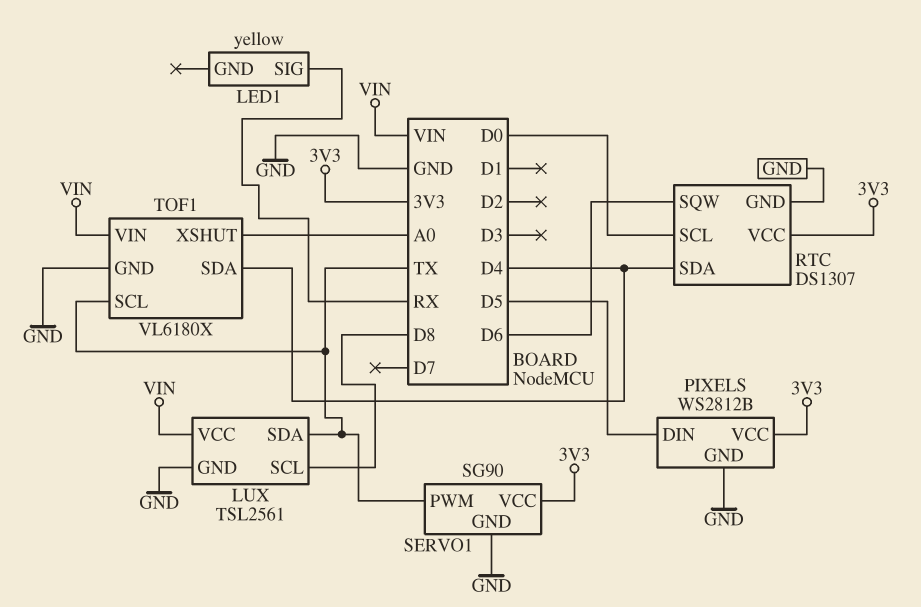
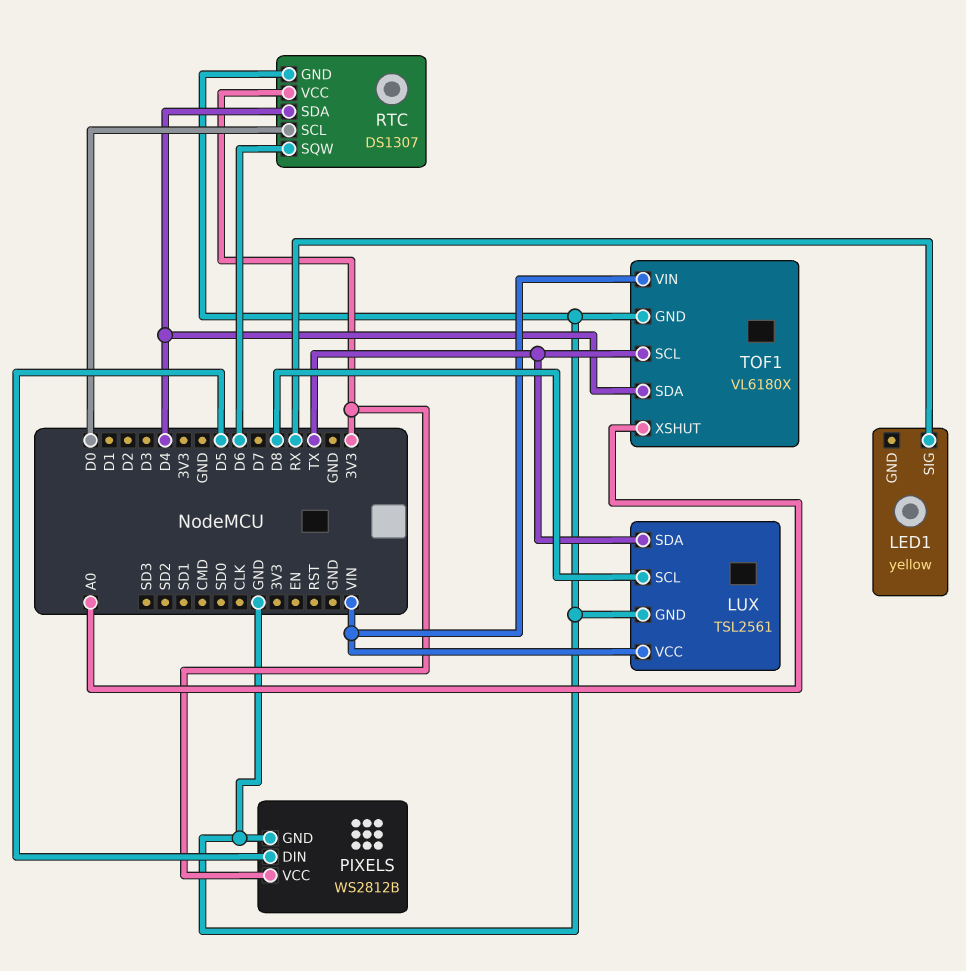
SERVO1: SG90 -> none
SERVO1 pin GND: GND -> none
SERVO1 pin PWM: TX -> none
SERVO1 pin VCC: 3V3 -> none

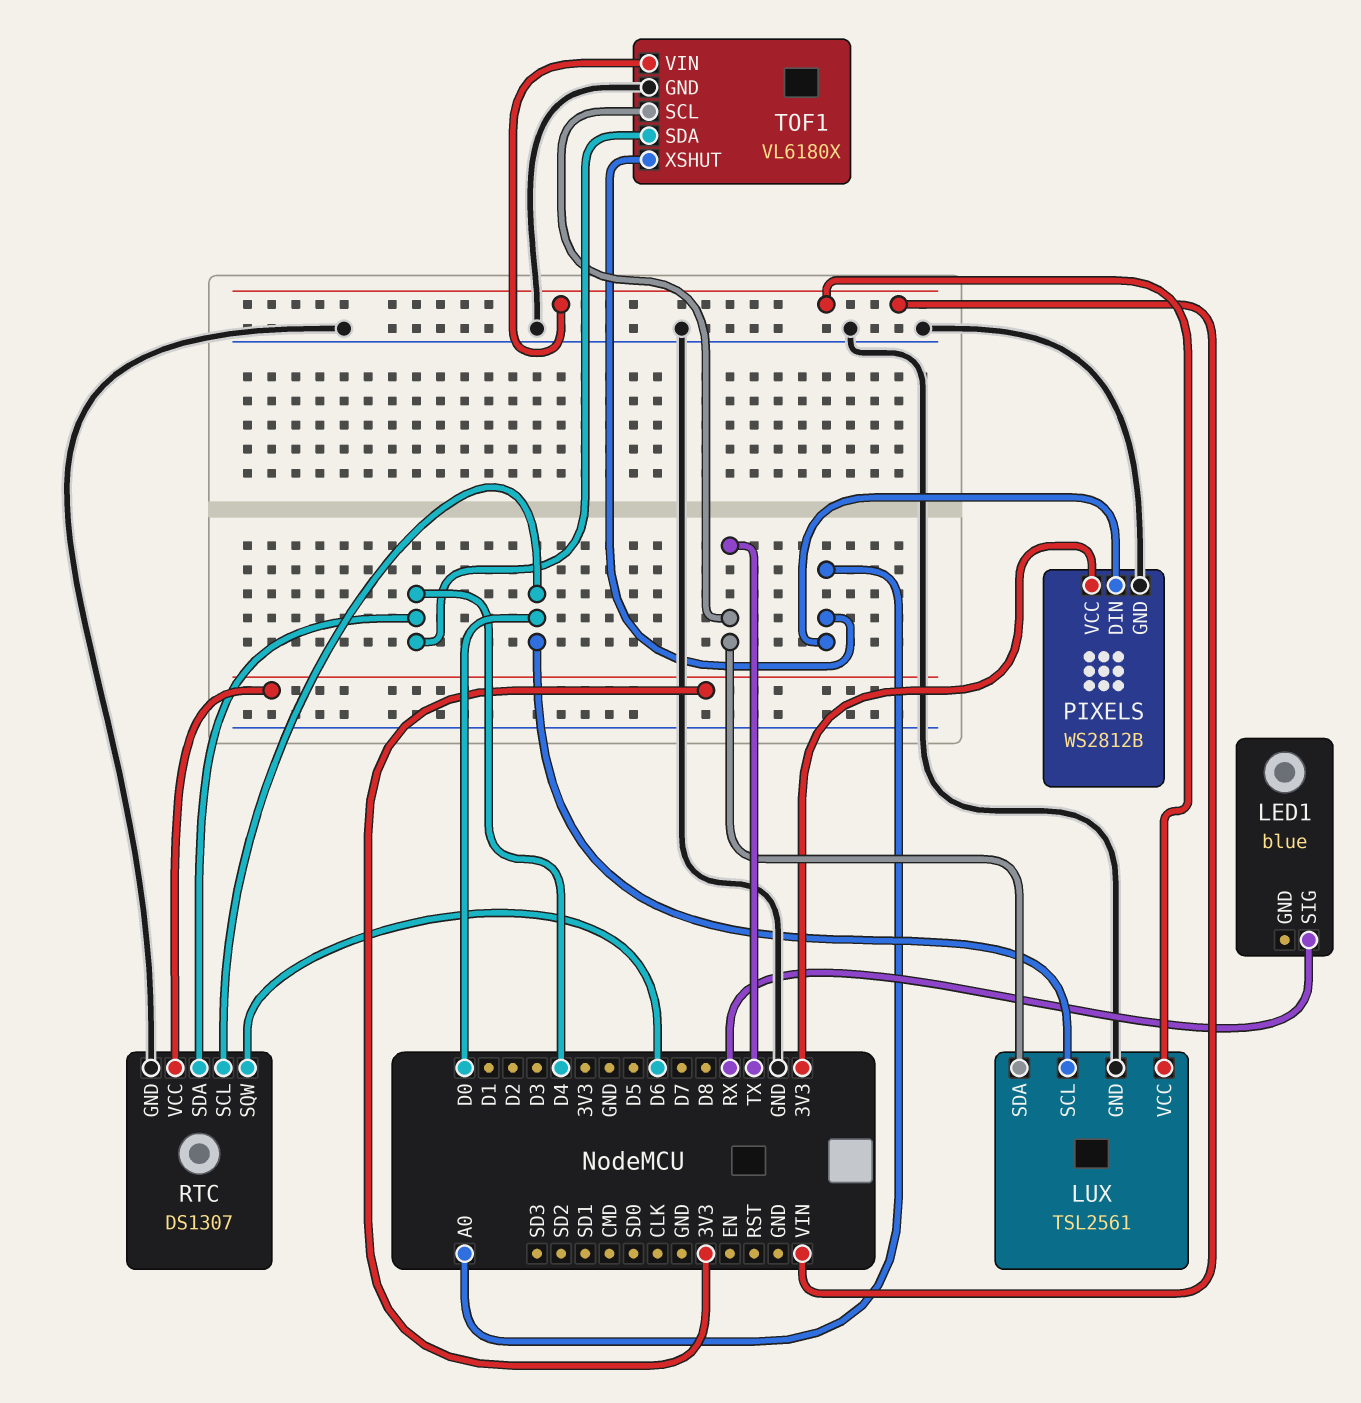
LED1: yellow -> blue
LUX pin SCL: D8 -> D0
PIXELS pin DIN: D5 -> A0

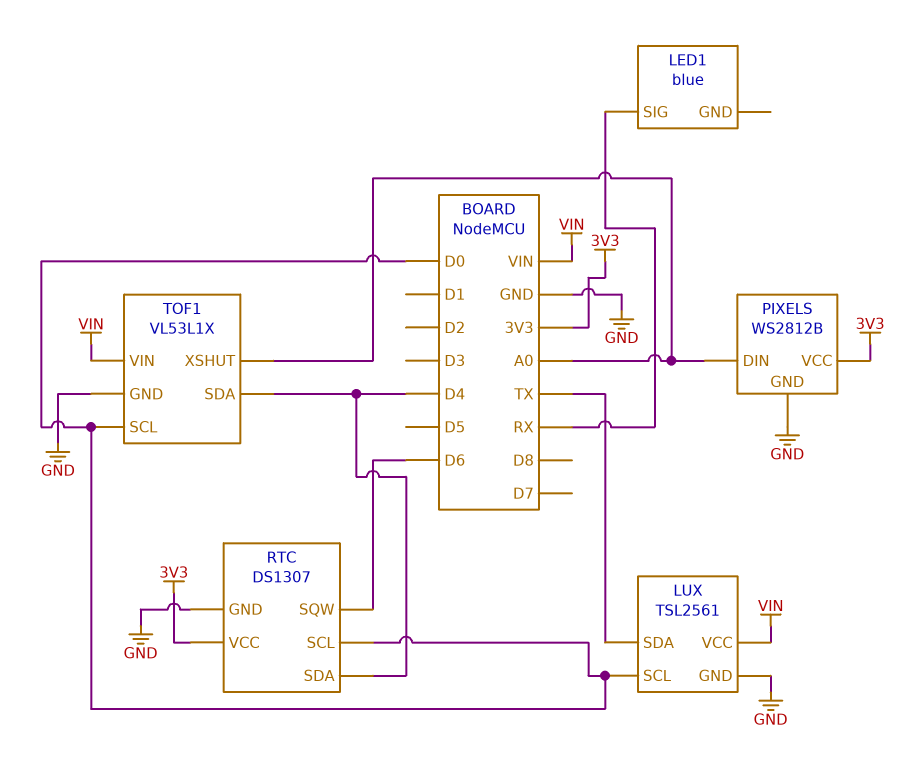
TOF1: VL6180X -> VL53L1X
TOF1 pin SCL: TX -> D0

